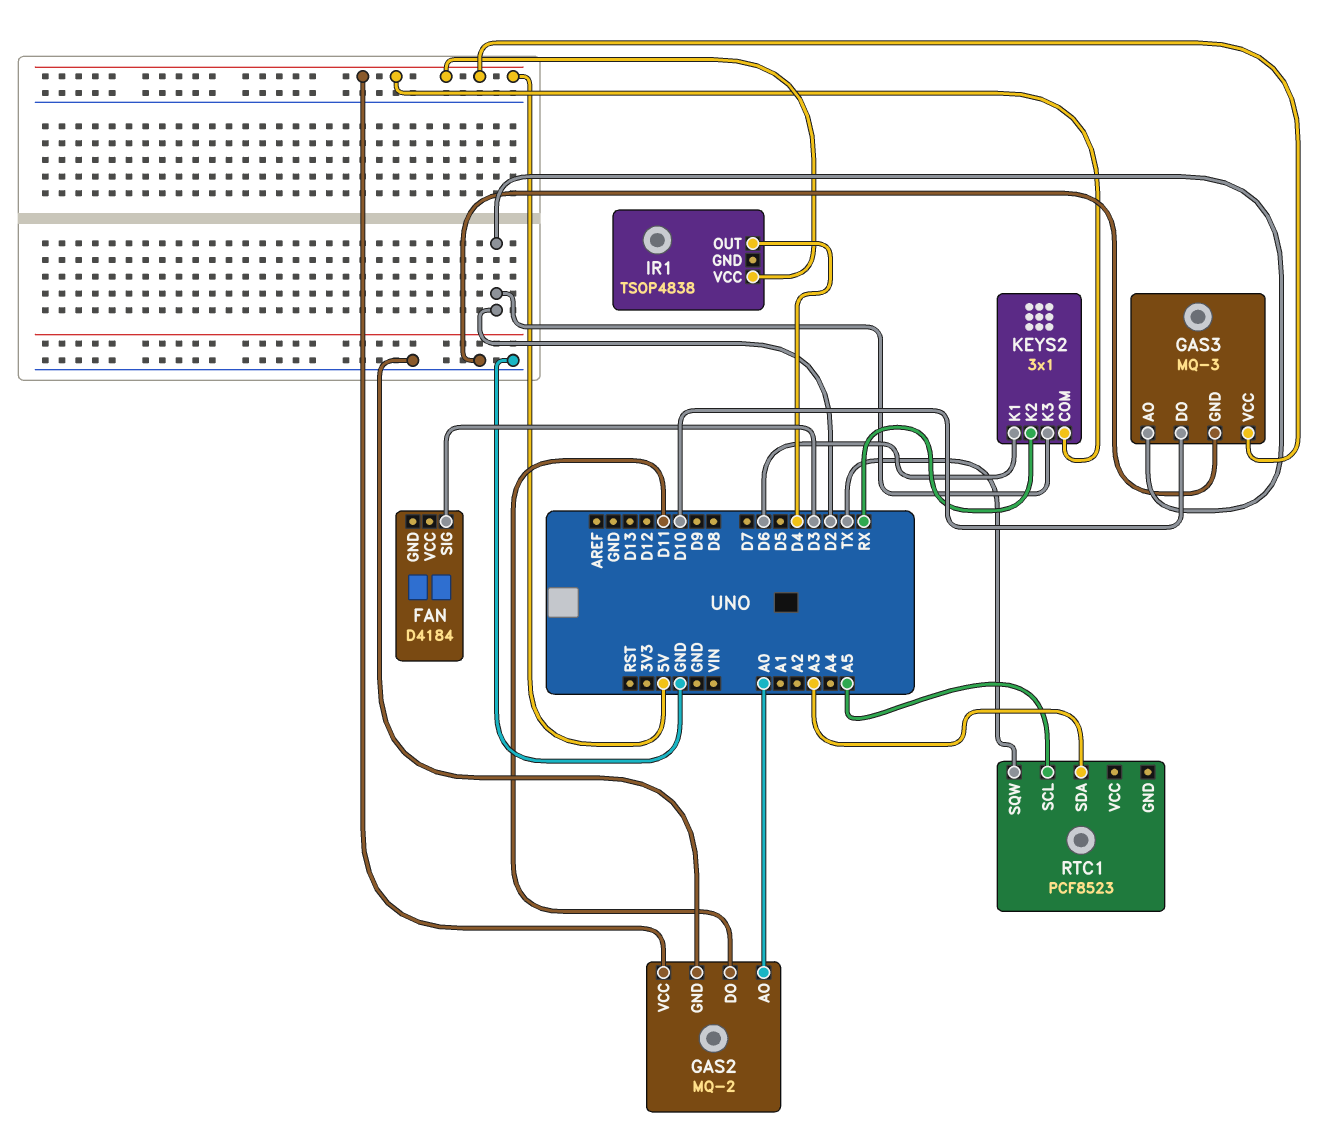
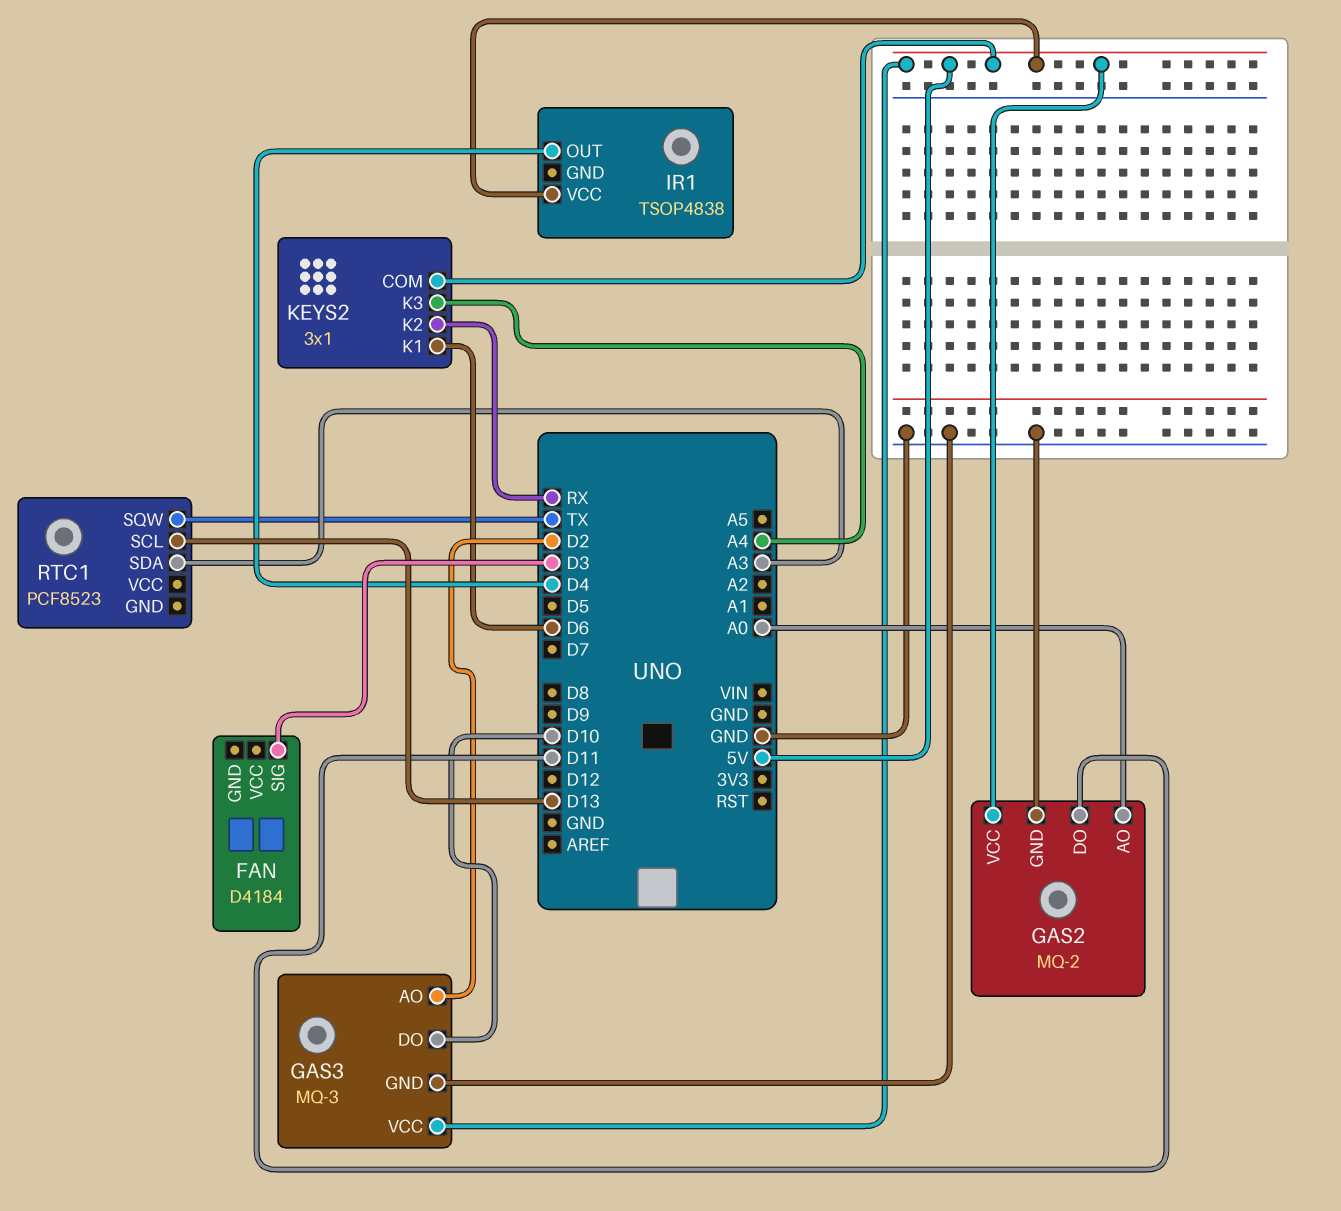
KEYS2 pin K3: D2 -> A4
RTC1 pin SCL: A5 -> D13

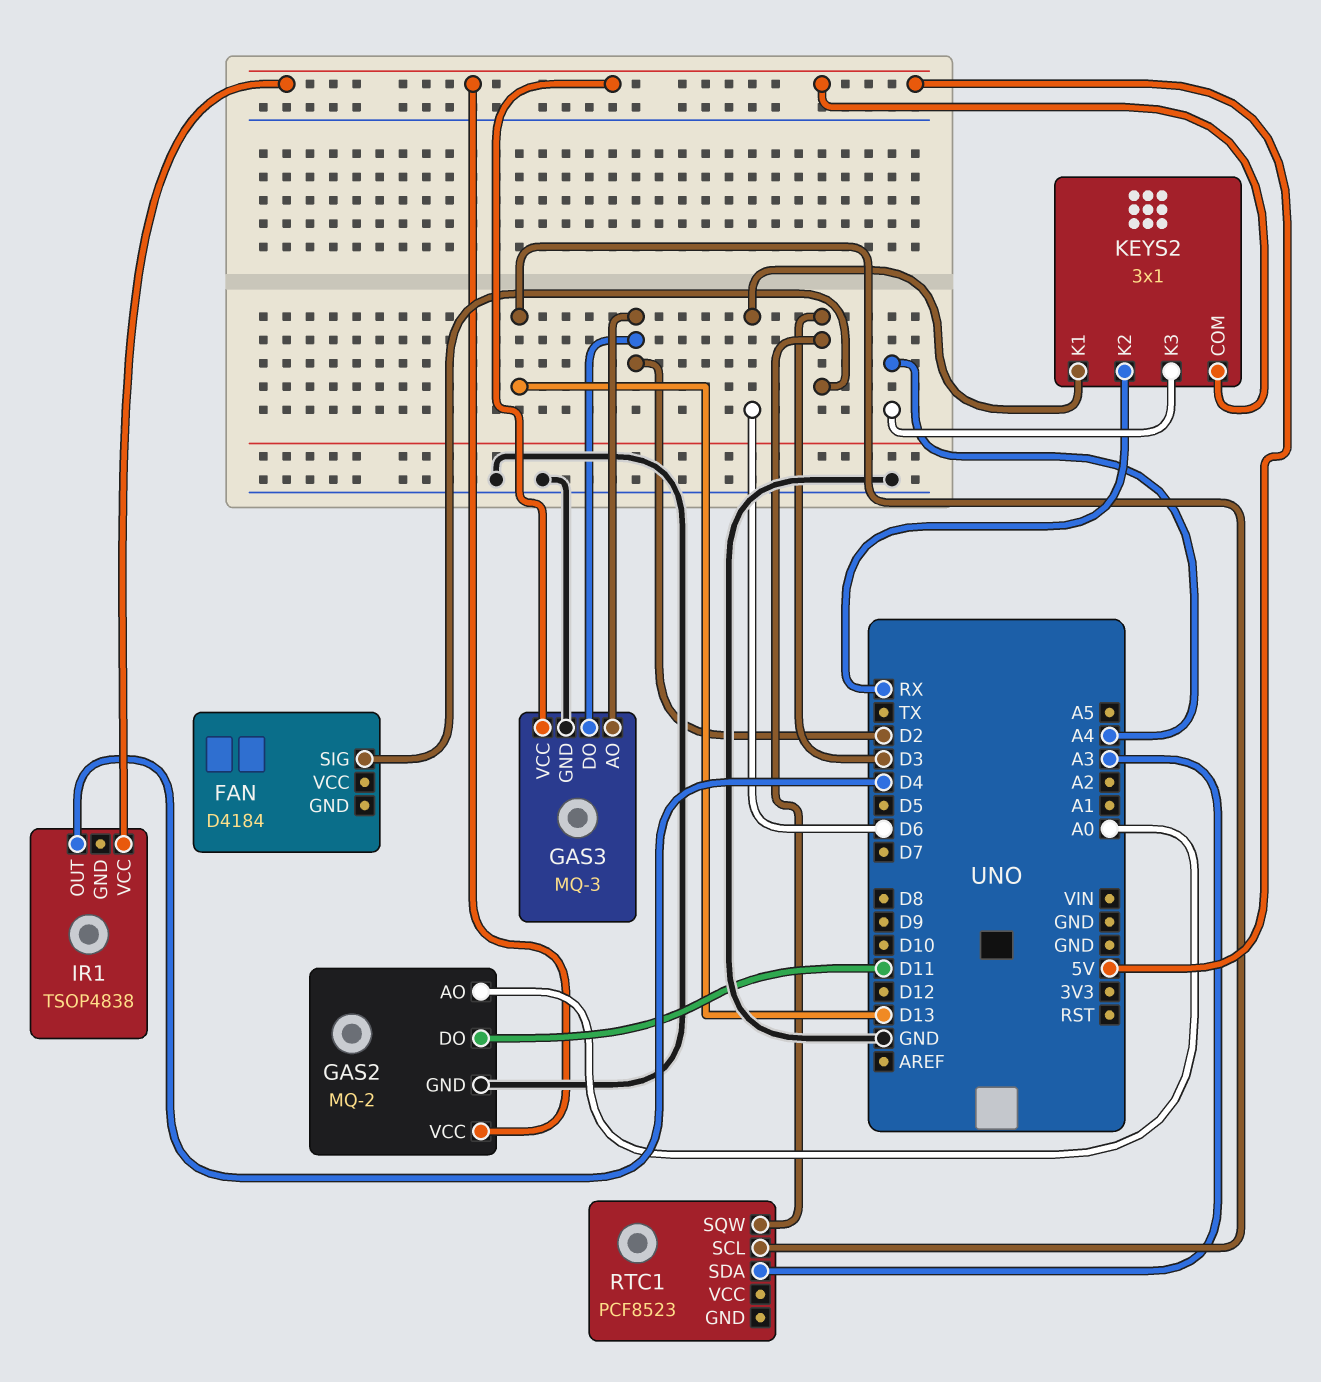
GAS3 pin DO: D10 -> D2
RTC1 pin SQW: TX -> D3

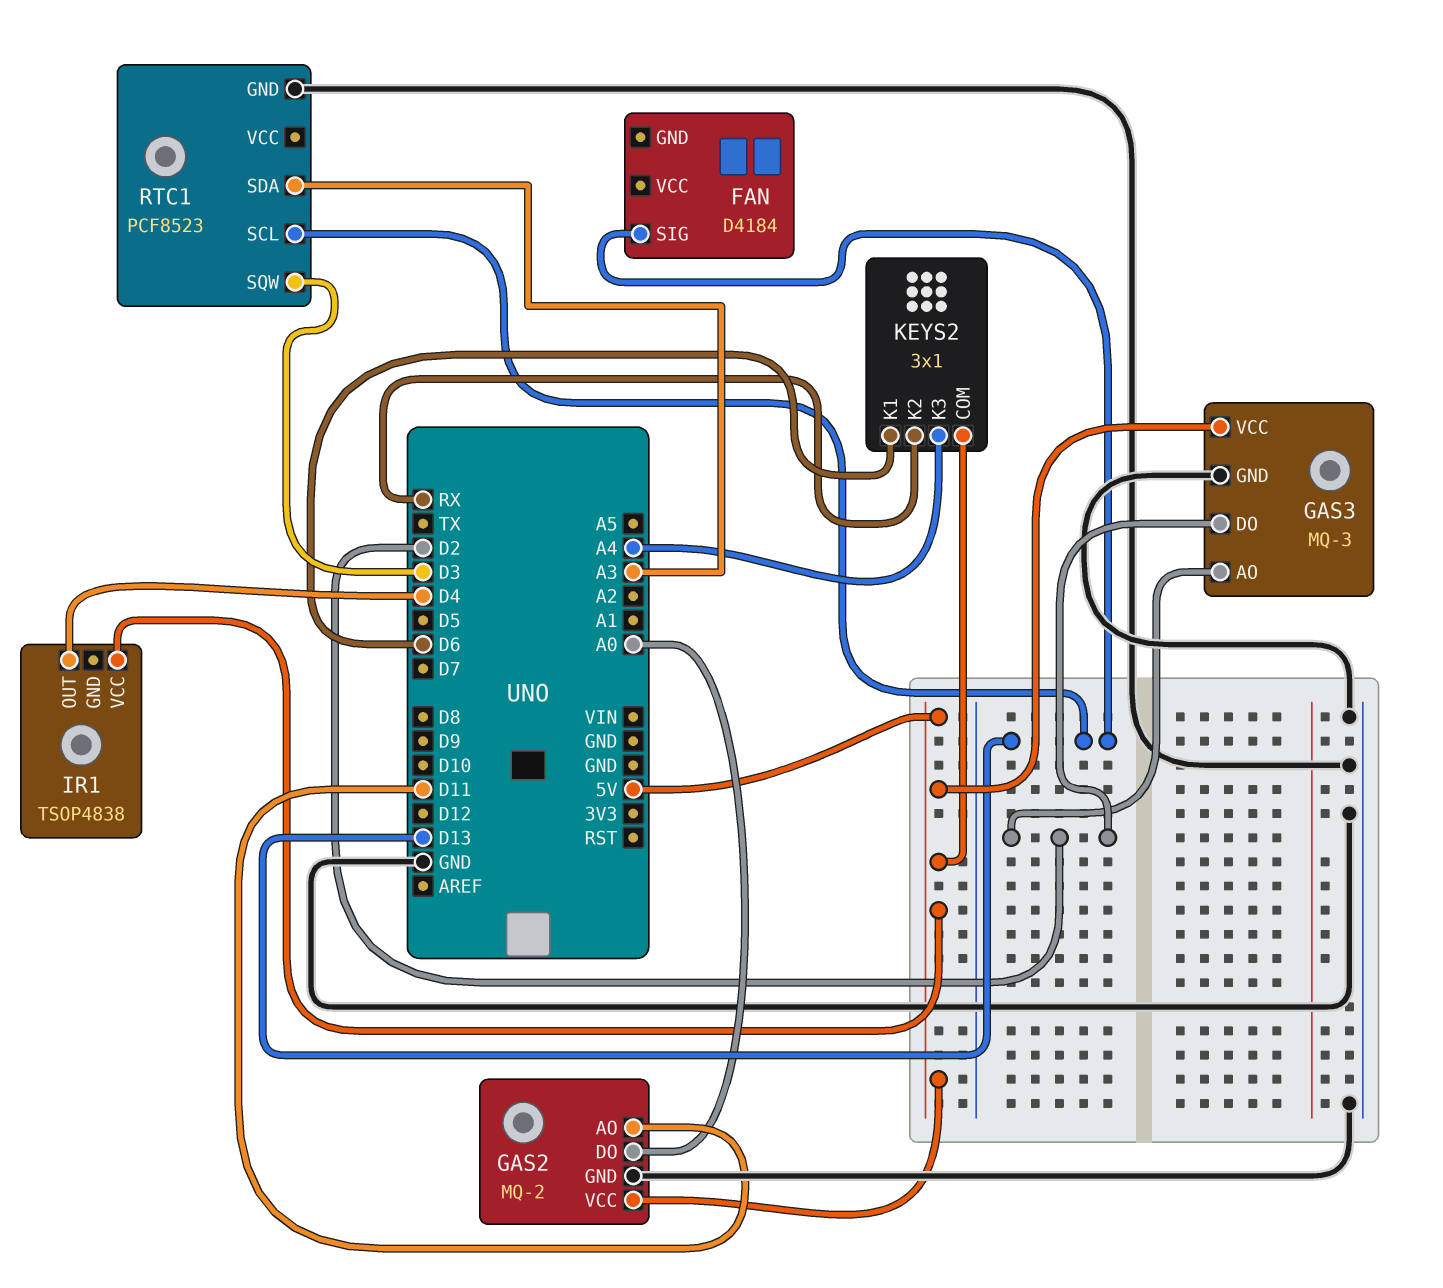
FAN pin SIG: D3 -> D13
GAS2 pin AO: A0 -> D11
GAS2 pin DO: D11 -> A0
RTC1 pin GND: none -> GND

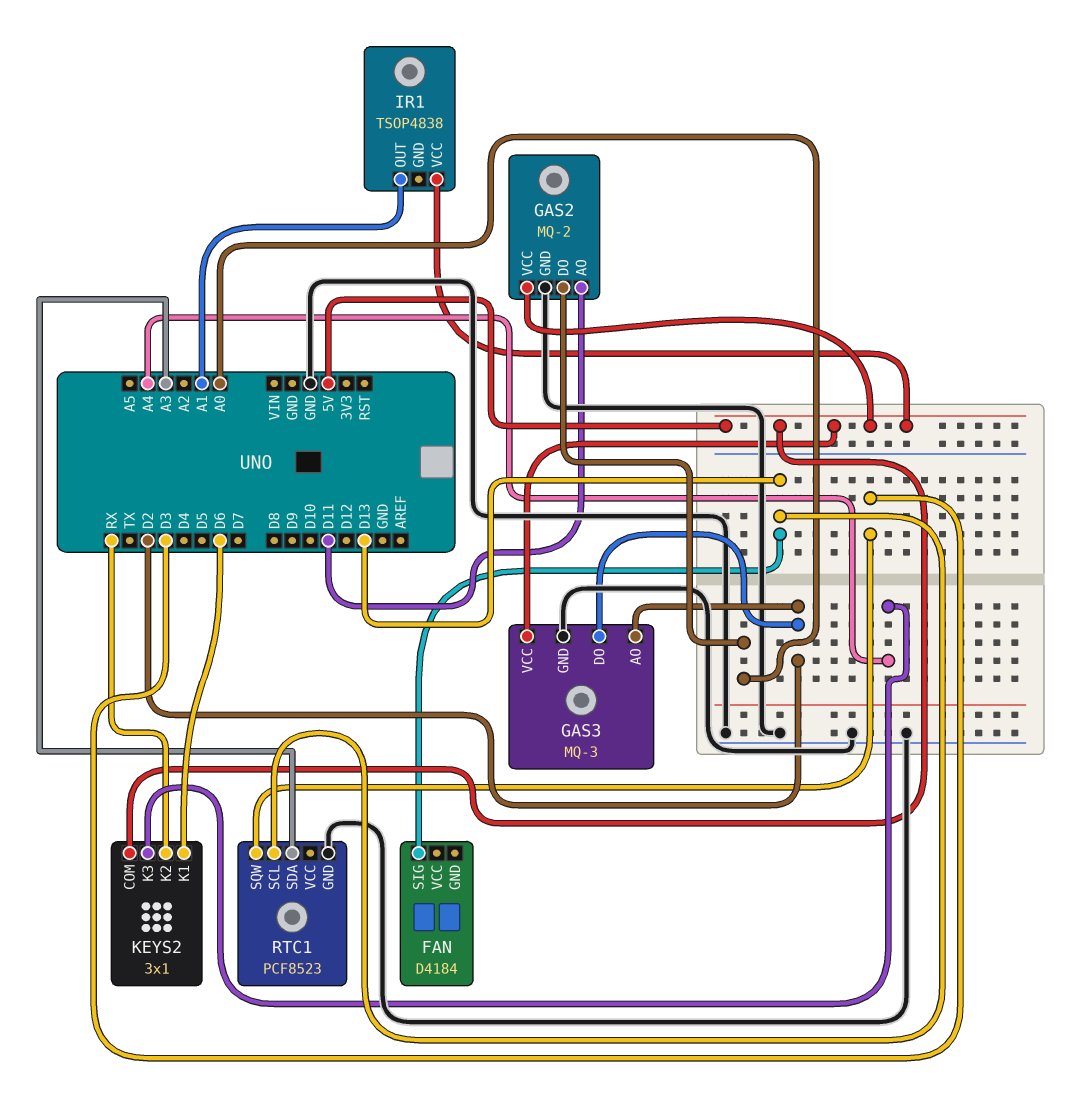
IR1 pin OUT: D4 -> A1

